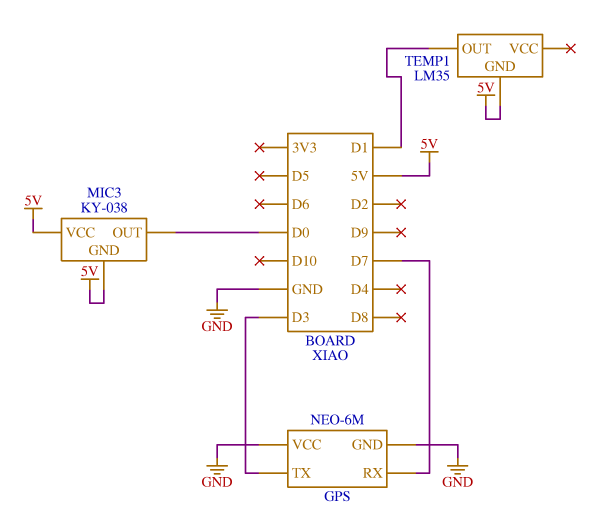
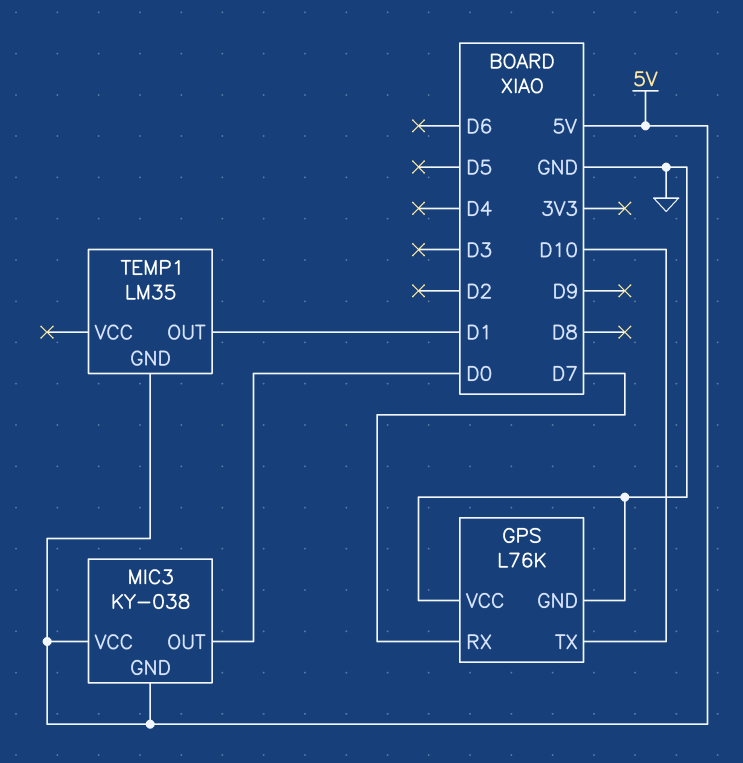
GPS: NEO-6M -> L76K
GPS pin TX: D3 -> D10

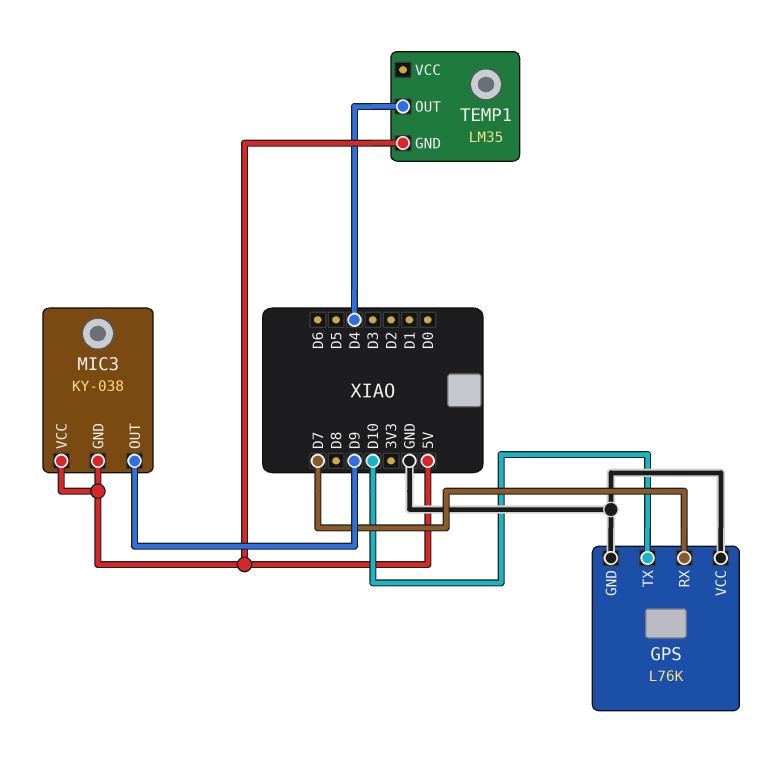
MIC3 pin OUT: D0 -> D9
TEMP1 pin OUT: D1 -> D4

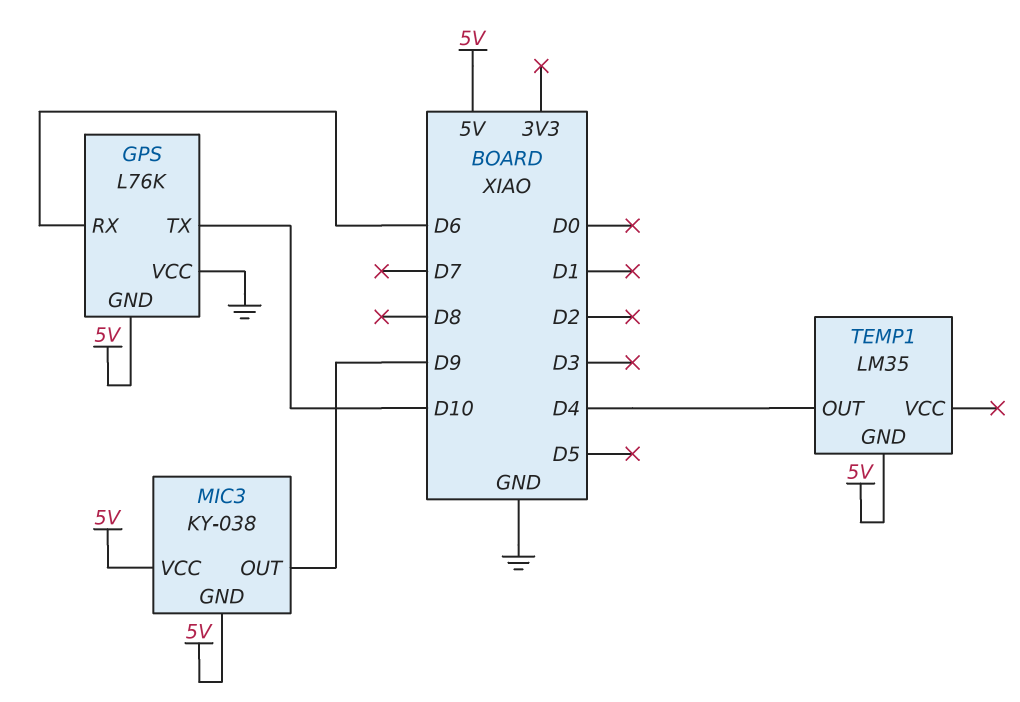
GPS pin GND: GND -> 5V
GPS pin RX: D7 -> D6

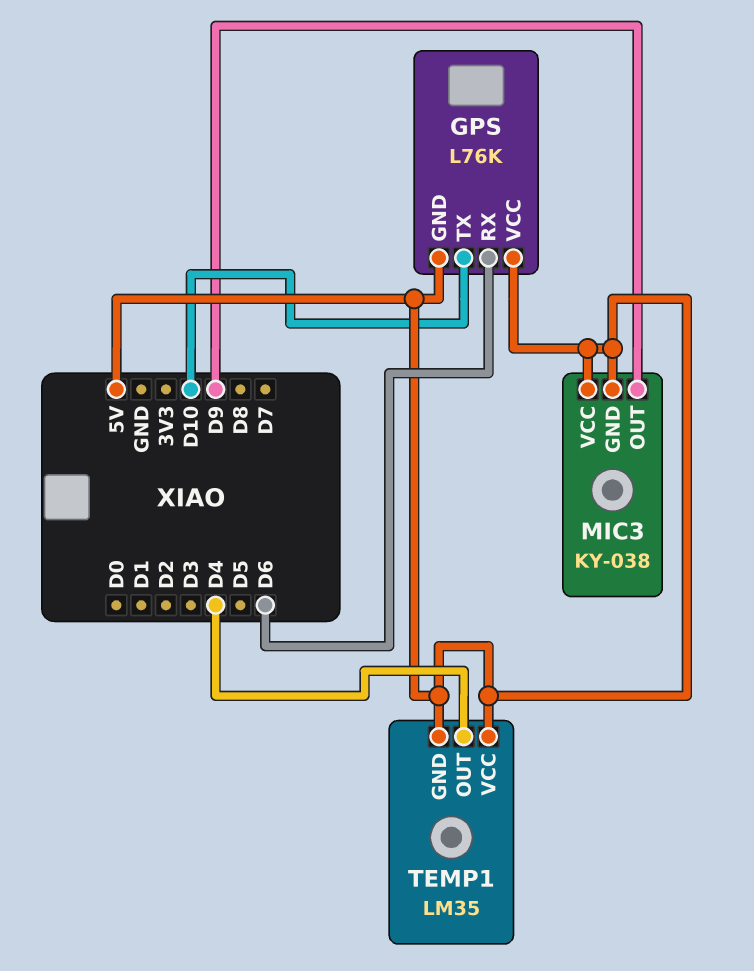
GPS pin VCC: GND -> 5V
TEMP1 pin VCC: none -> 5V

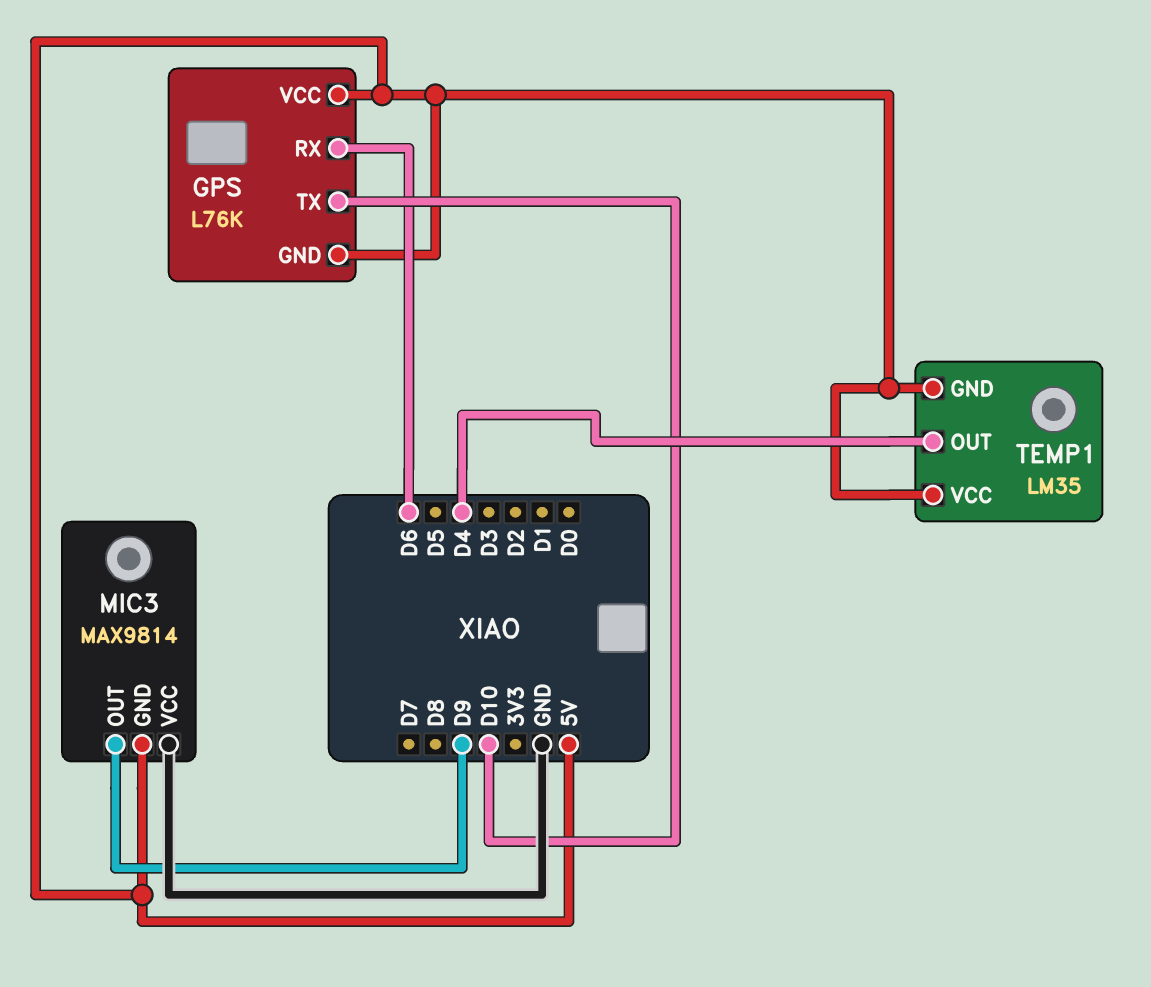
MIC3: KY-038 -> MAX9814
MIC3 pin VCC: 5V -> GND

